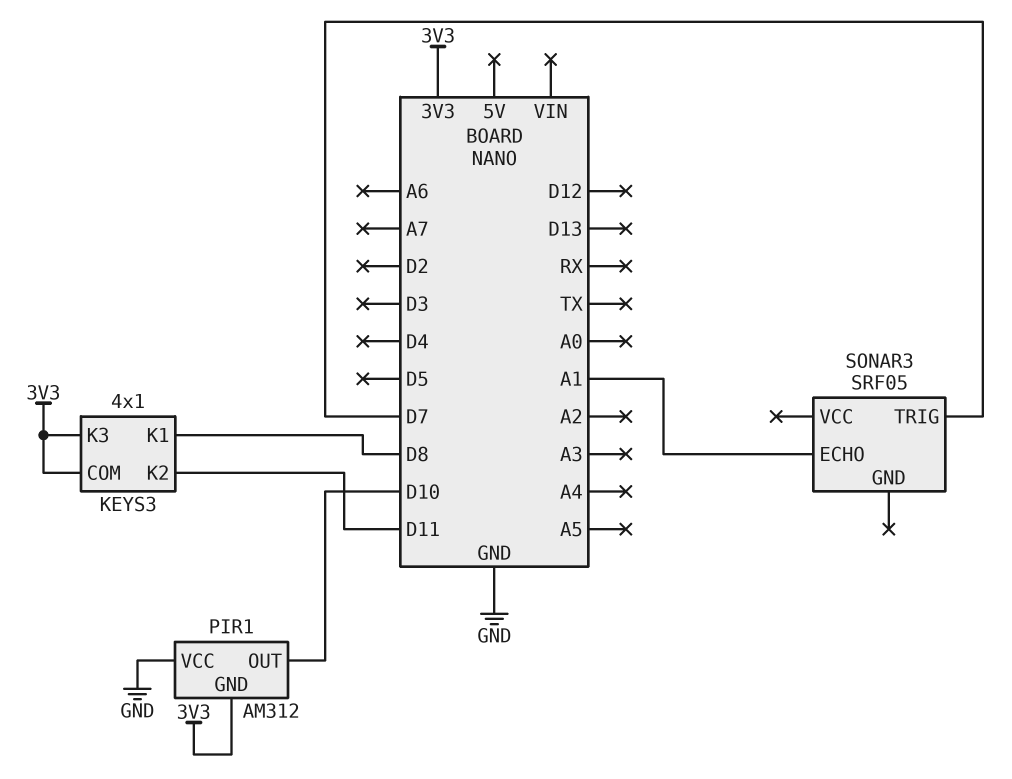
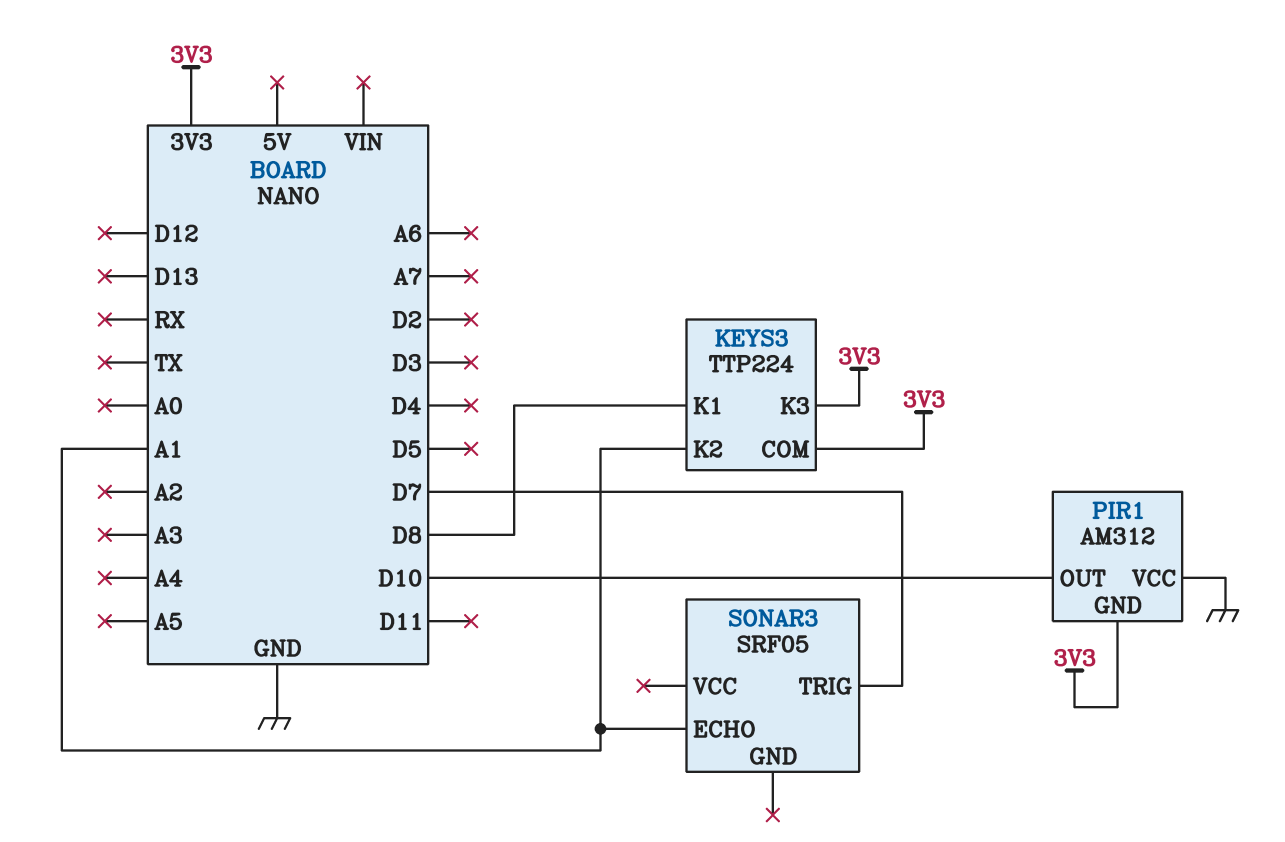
KEYS3: 4x1 -> TTP224
KEYS3 pin K2: D11 -> A1

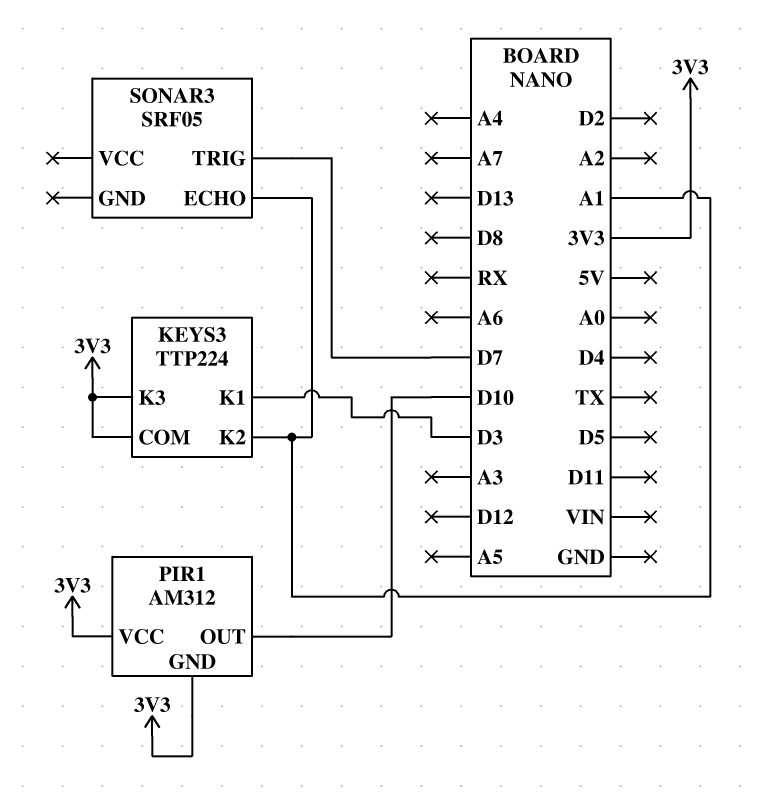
KEYS3 pin K1: D8 -> D3
PIR1 pin VCC: GND -> 3V3

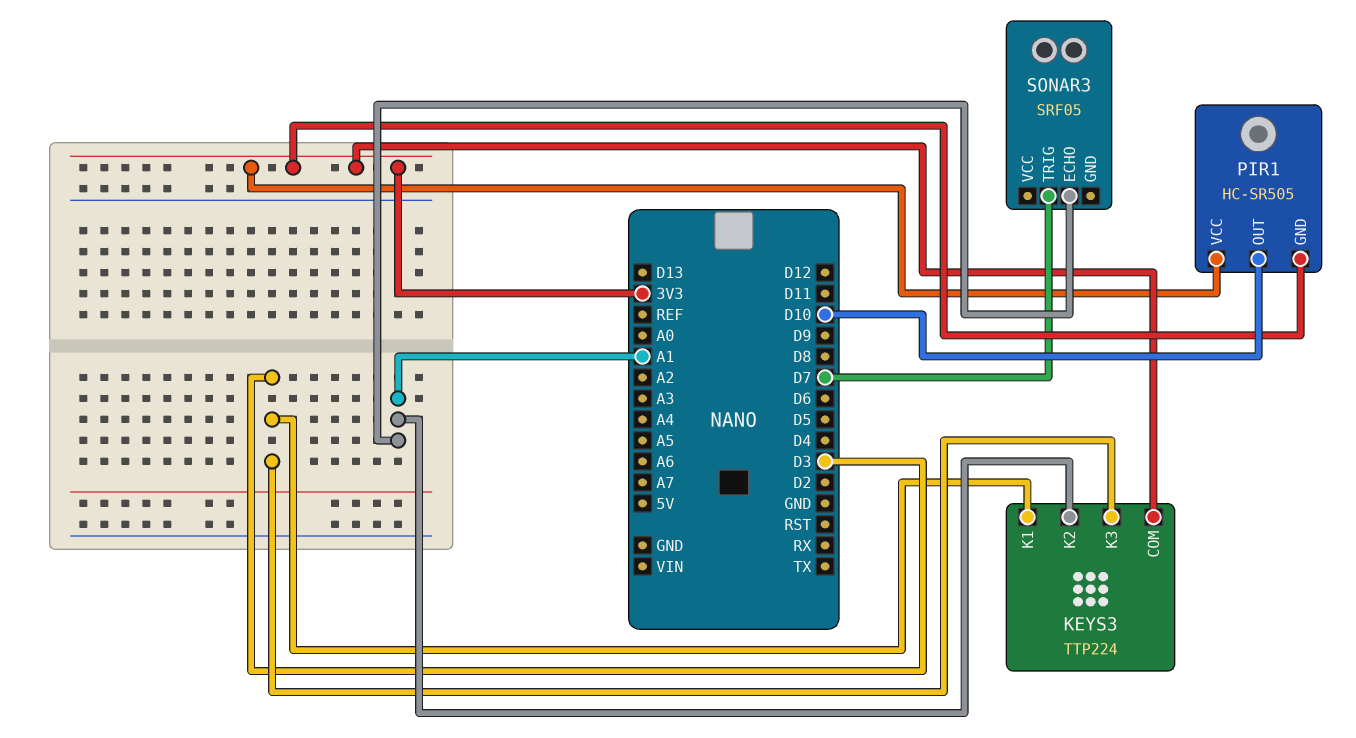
KEYS3 pin K3: 3V3 -> D3
PIR1: AM312 -> HC-SR505

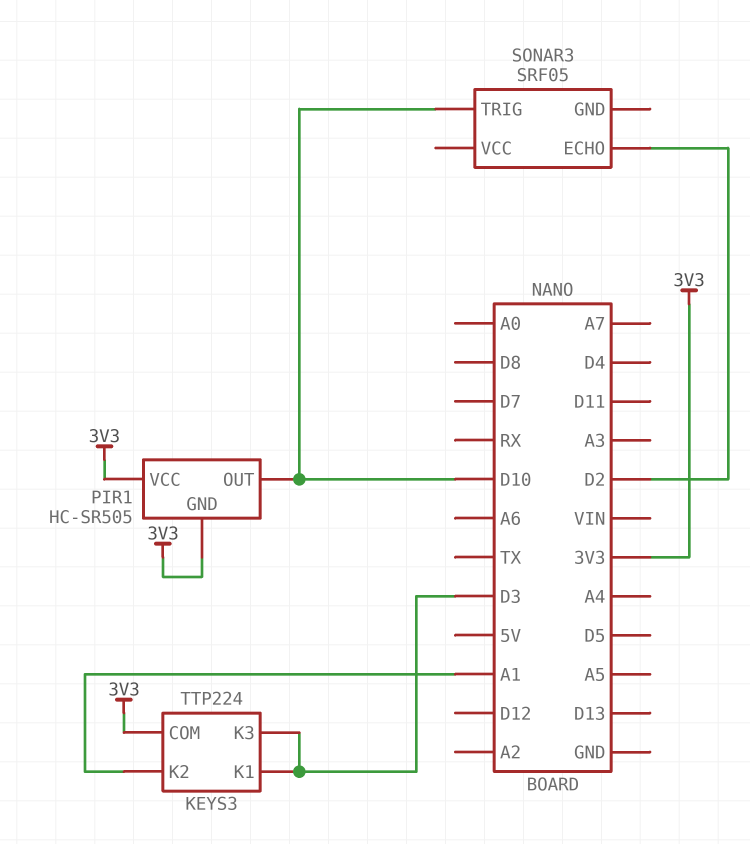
SONAR3 pin ECHO: A1 -> D2
SONAR3 pin TRIG: D7 -> D10

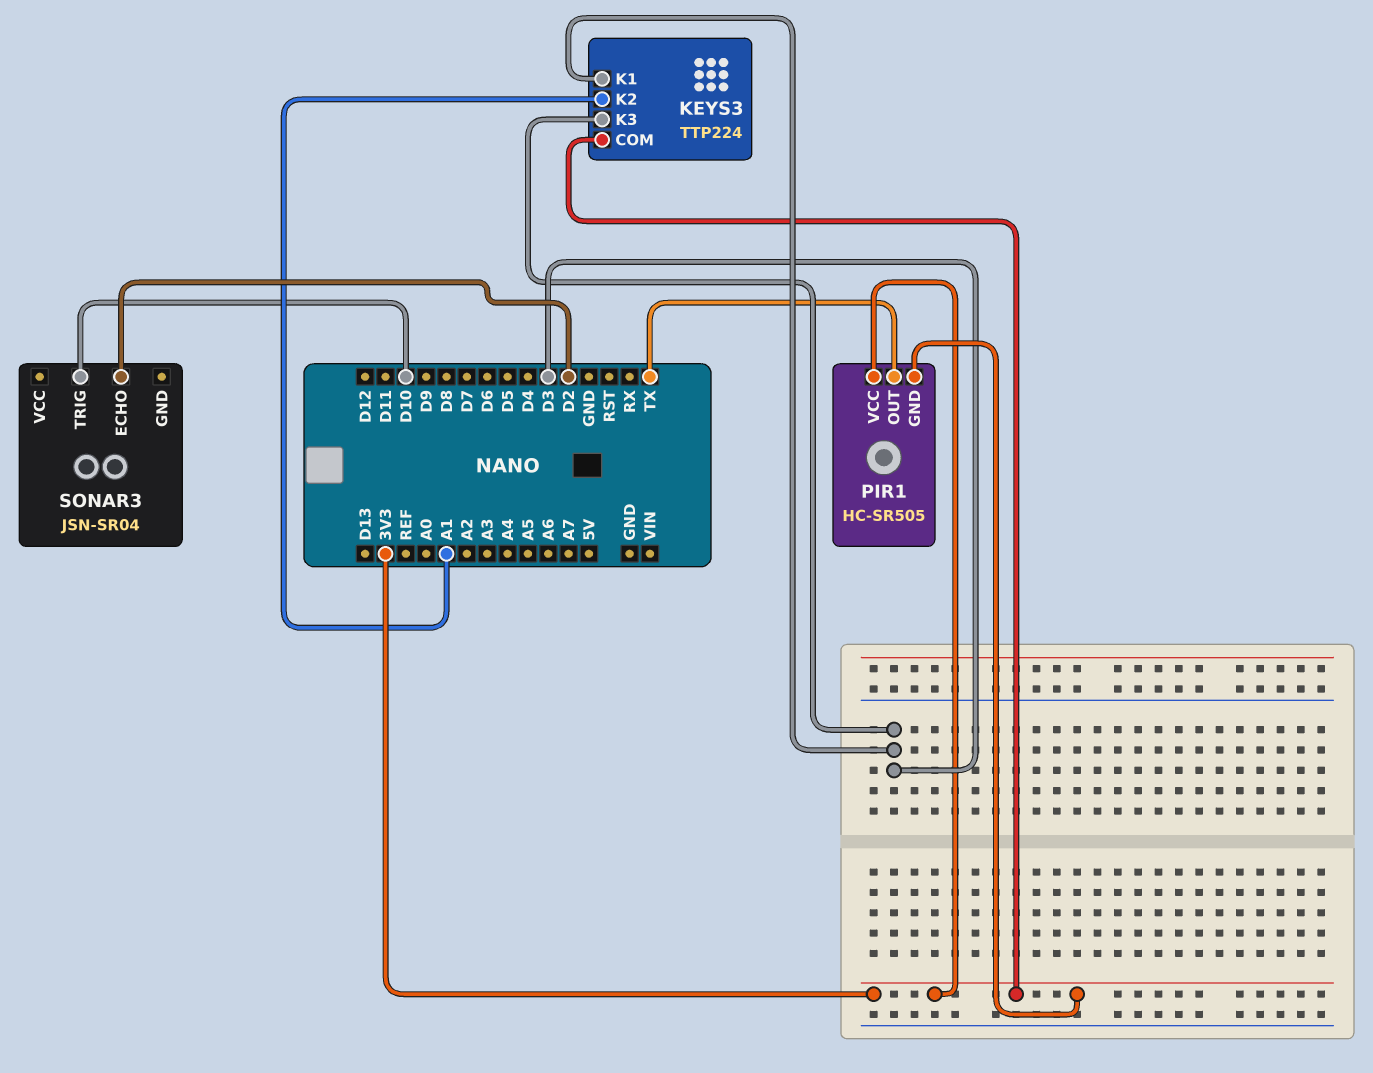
PIR1 pin OUT: D10 -> TX
SONAR3: SRF05 -> JSN-SR04

